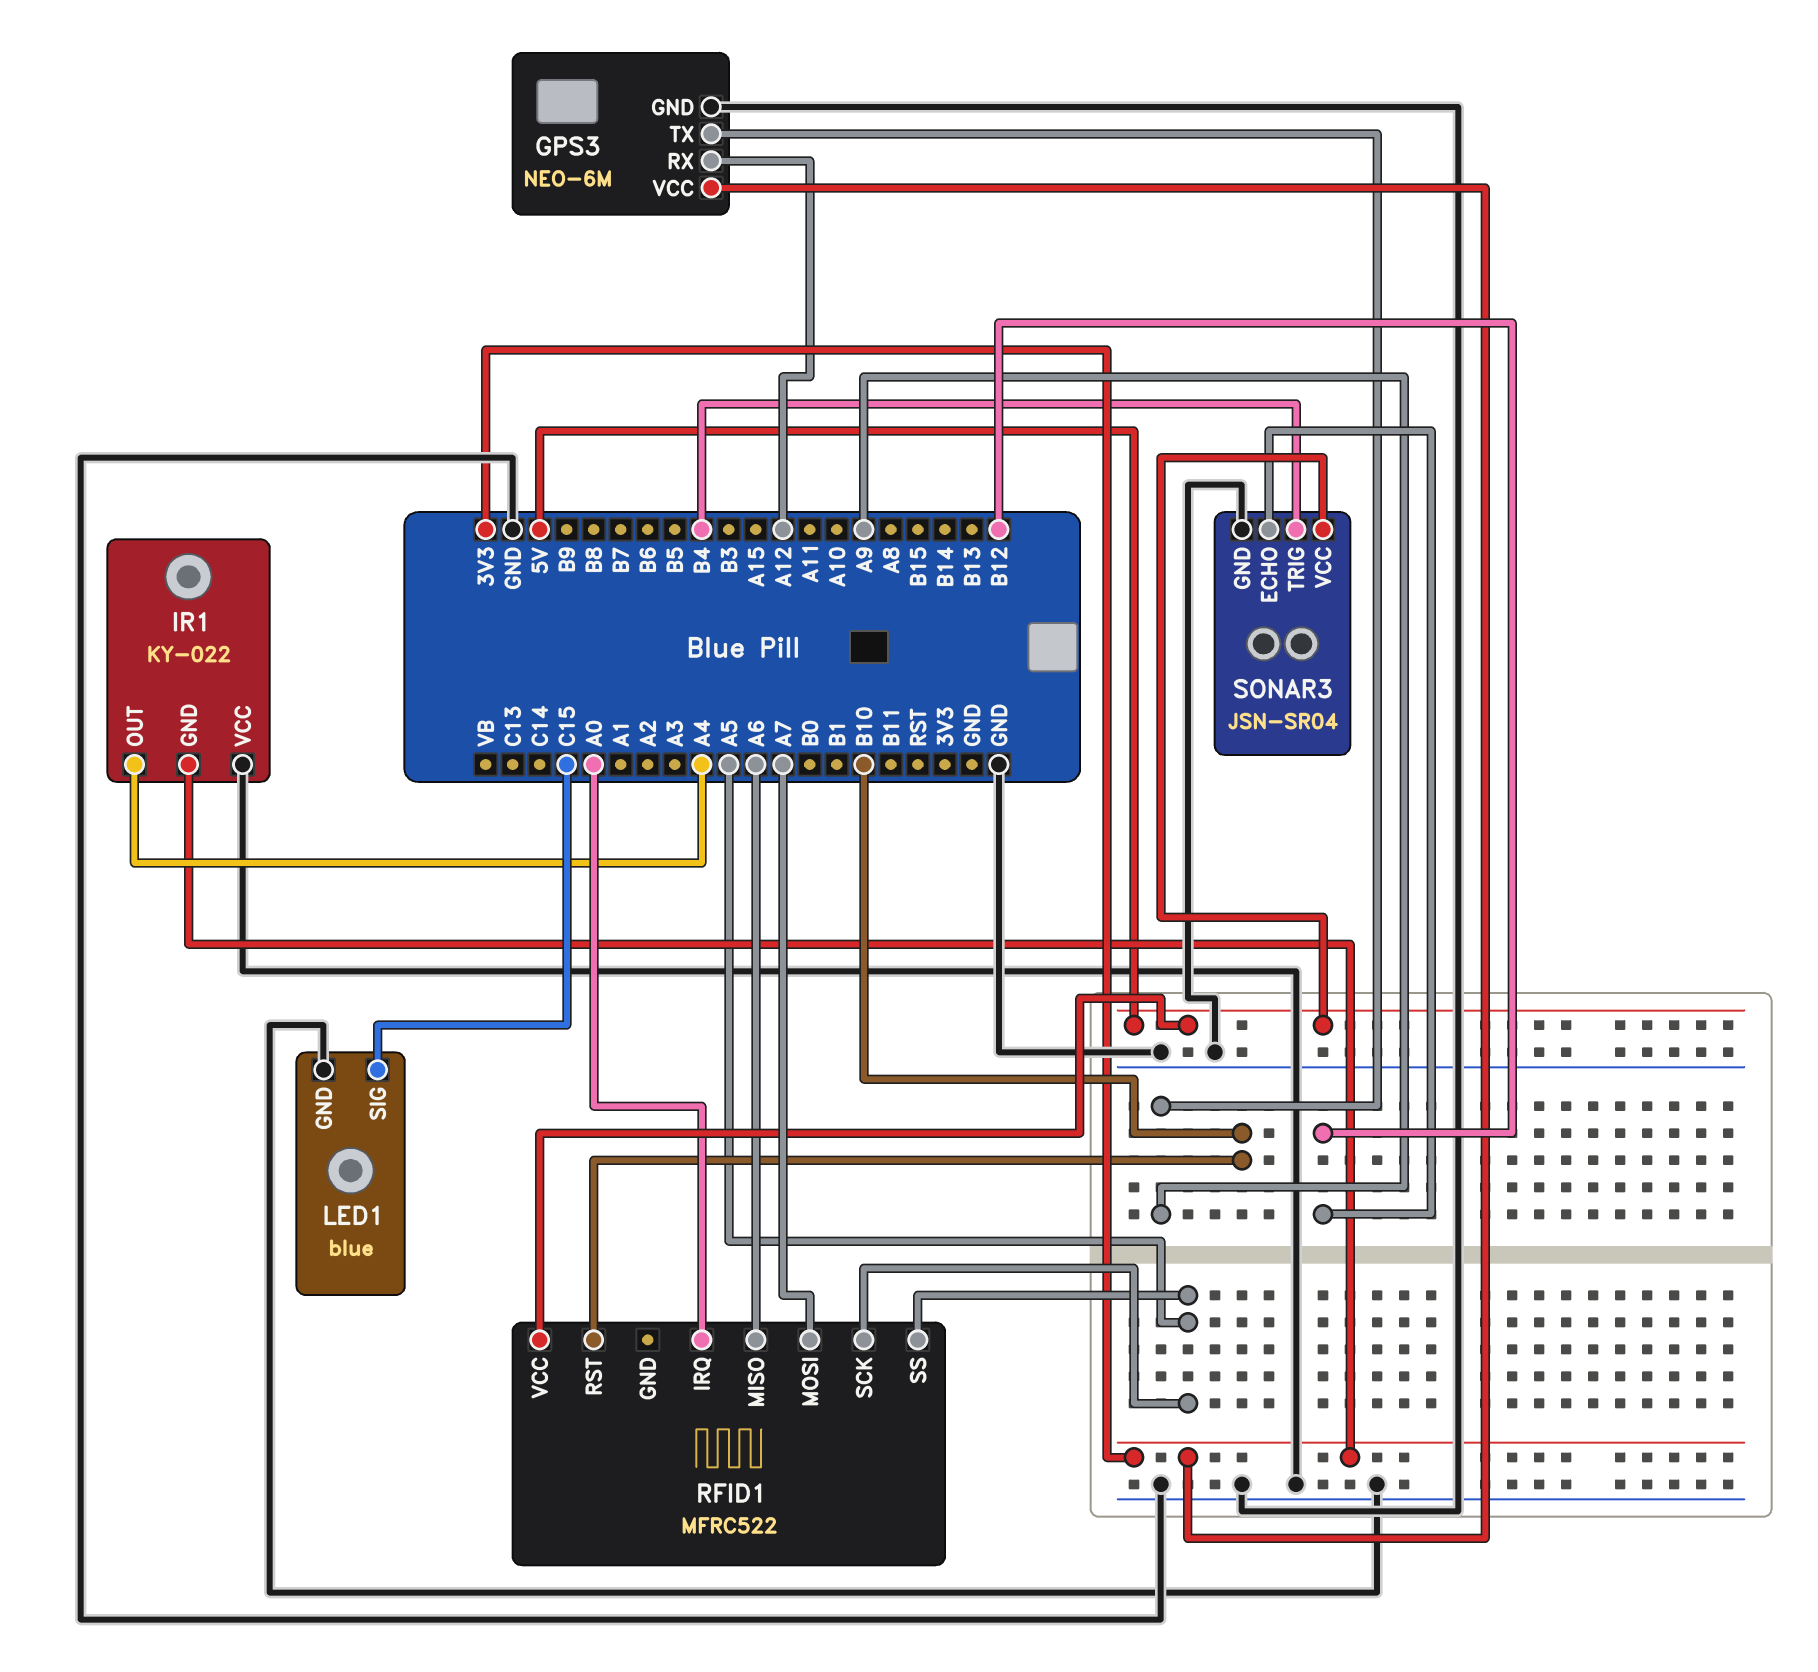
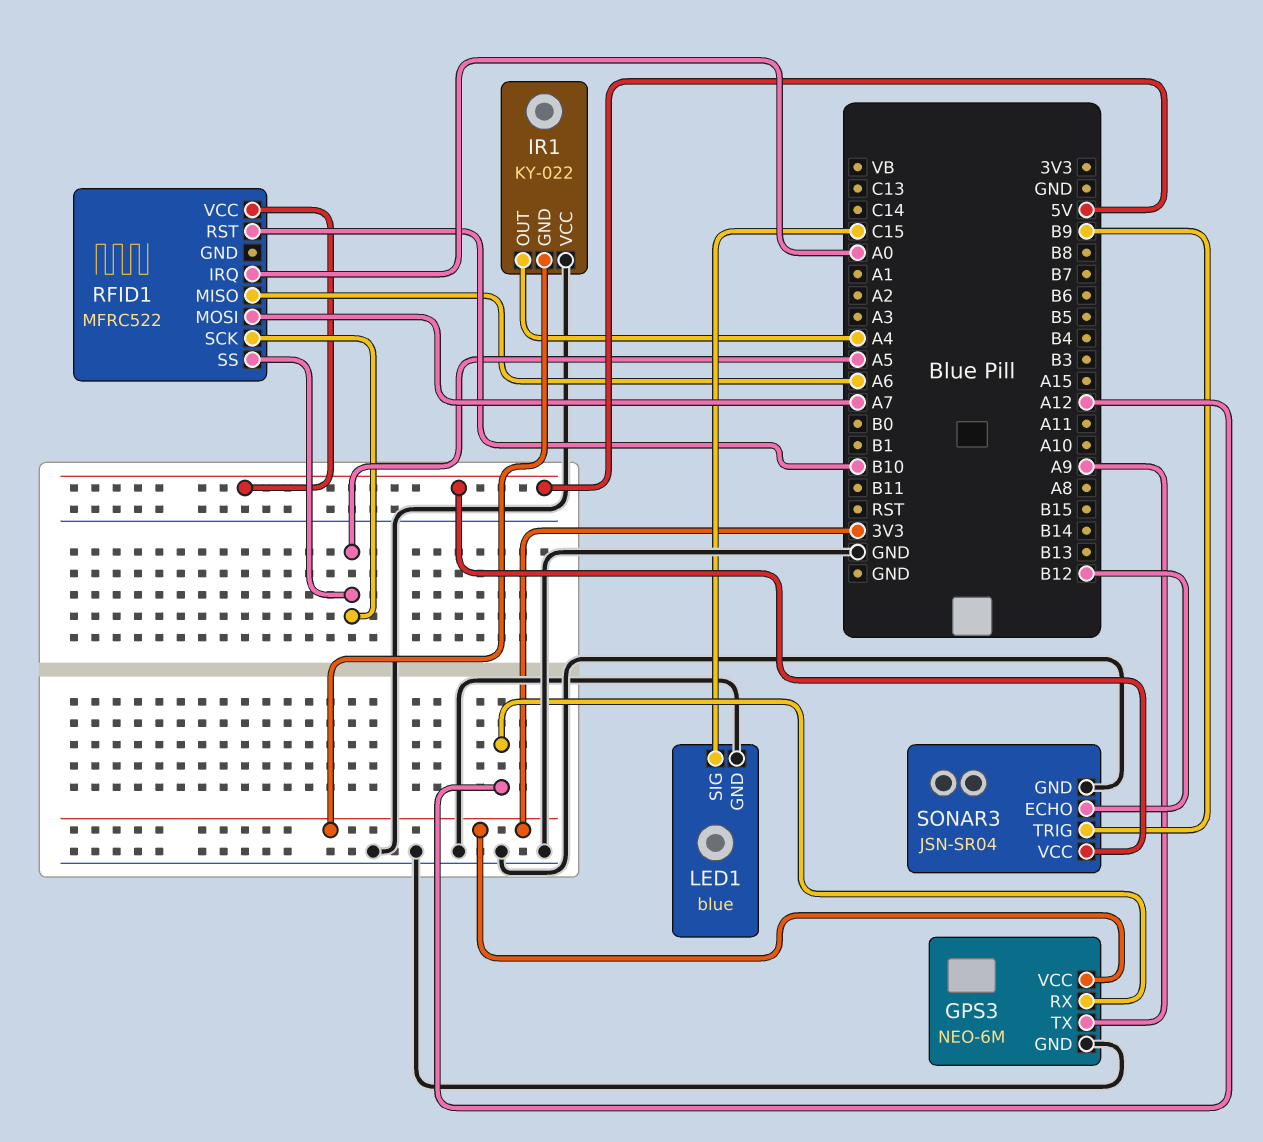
SONAR3 pin TRIG: B4 -> B9

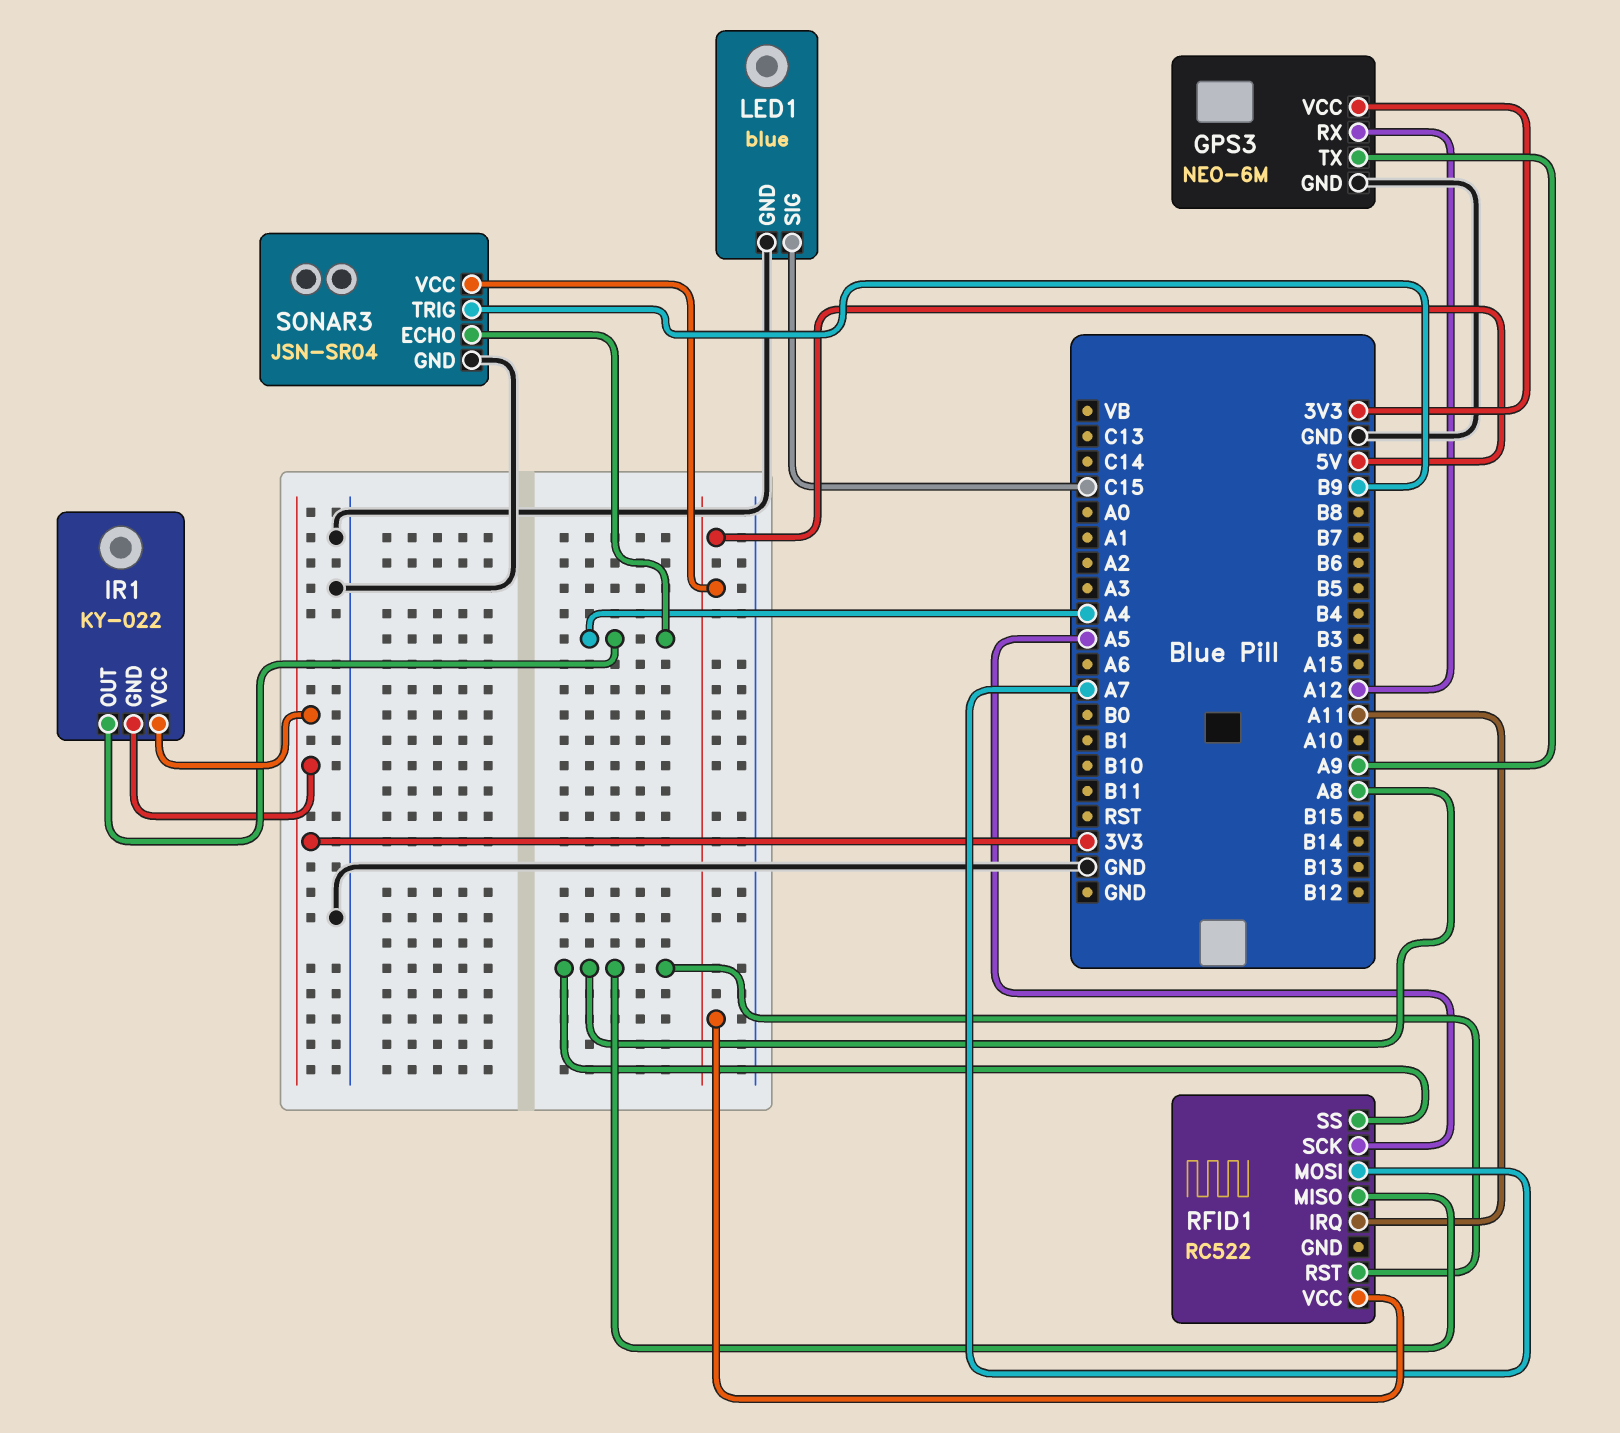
IR1 pin VCC: GND -> 3V3
RFID1: MFRC522 -> RC522
RFID1 pin IRQ: A0 -> A11
RFID1 pin MISO: A6 -> A8
RFID1 pin RST: B10 -> A8
RFID1 pin SS: A5 -> A8
SONAR3 pin ECHO: B12 -> A4

